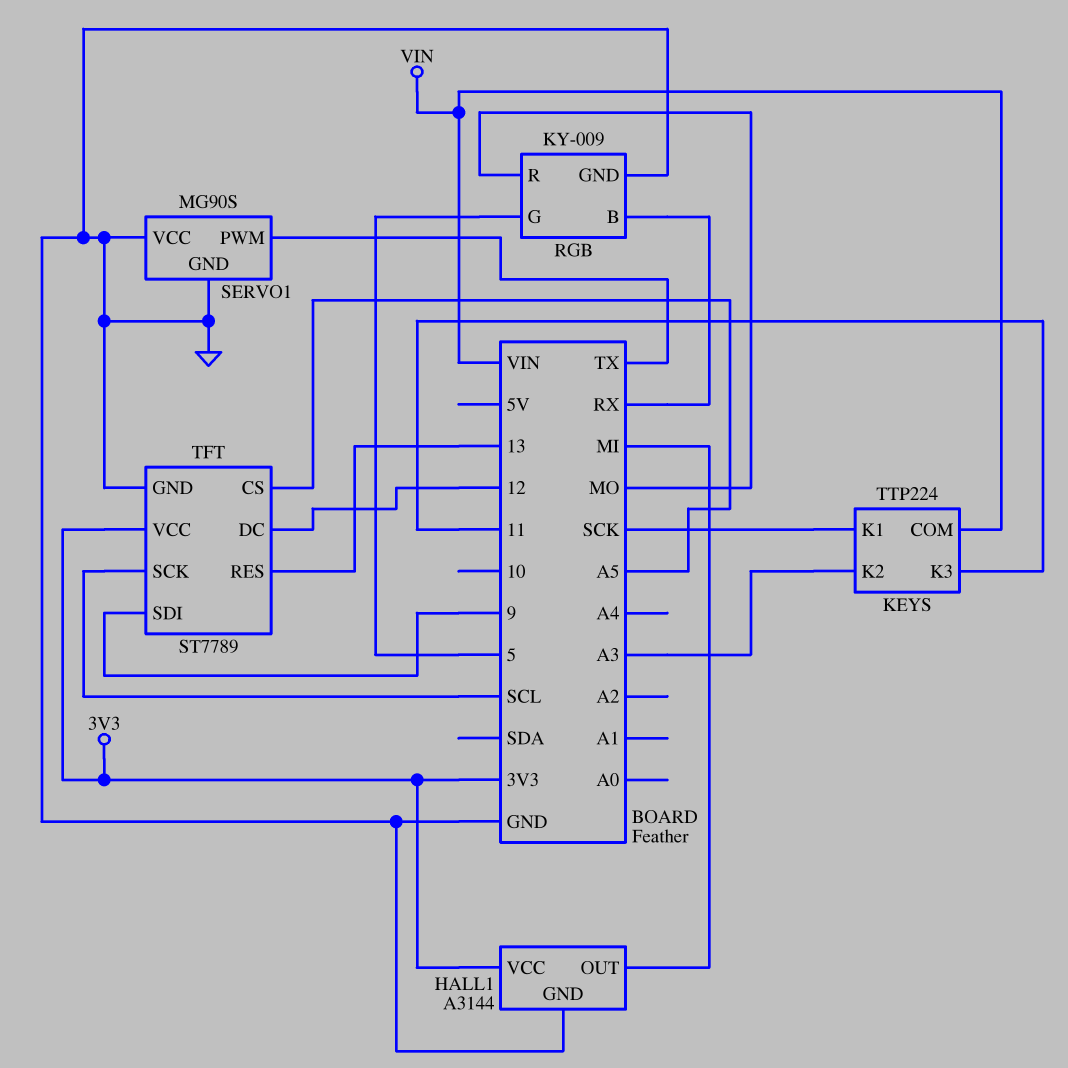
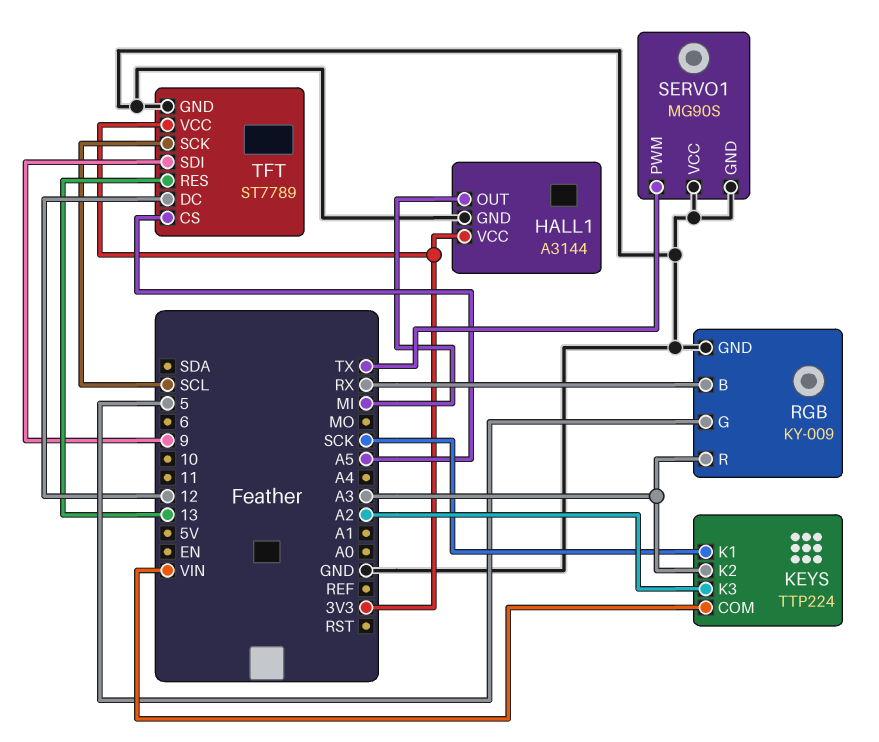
KEYS pin K3: 11 -> A2
RGB pin R: MO -> A3

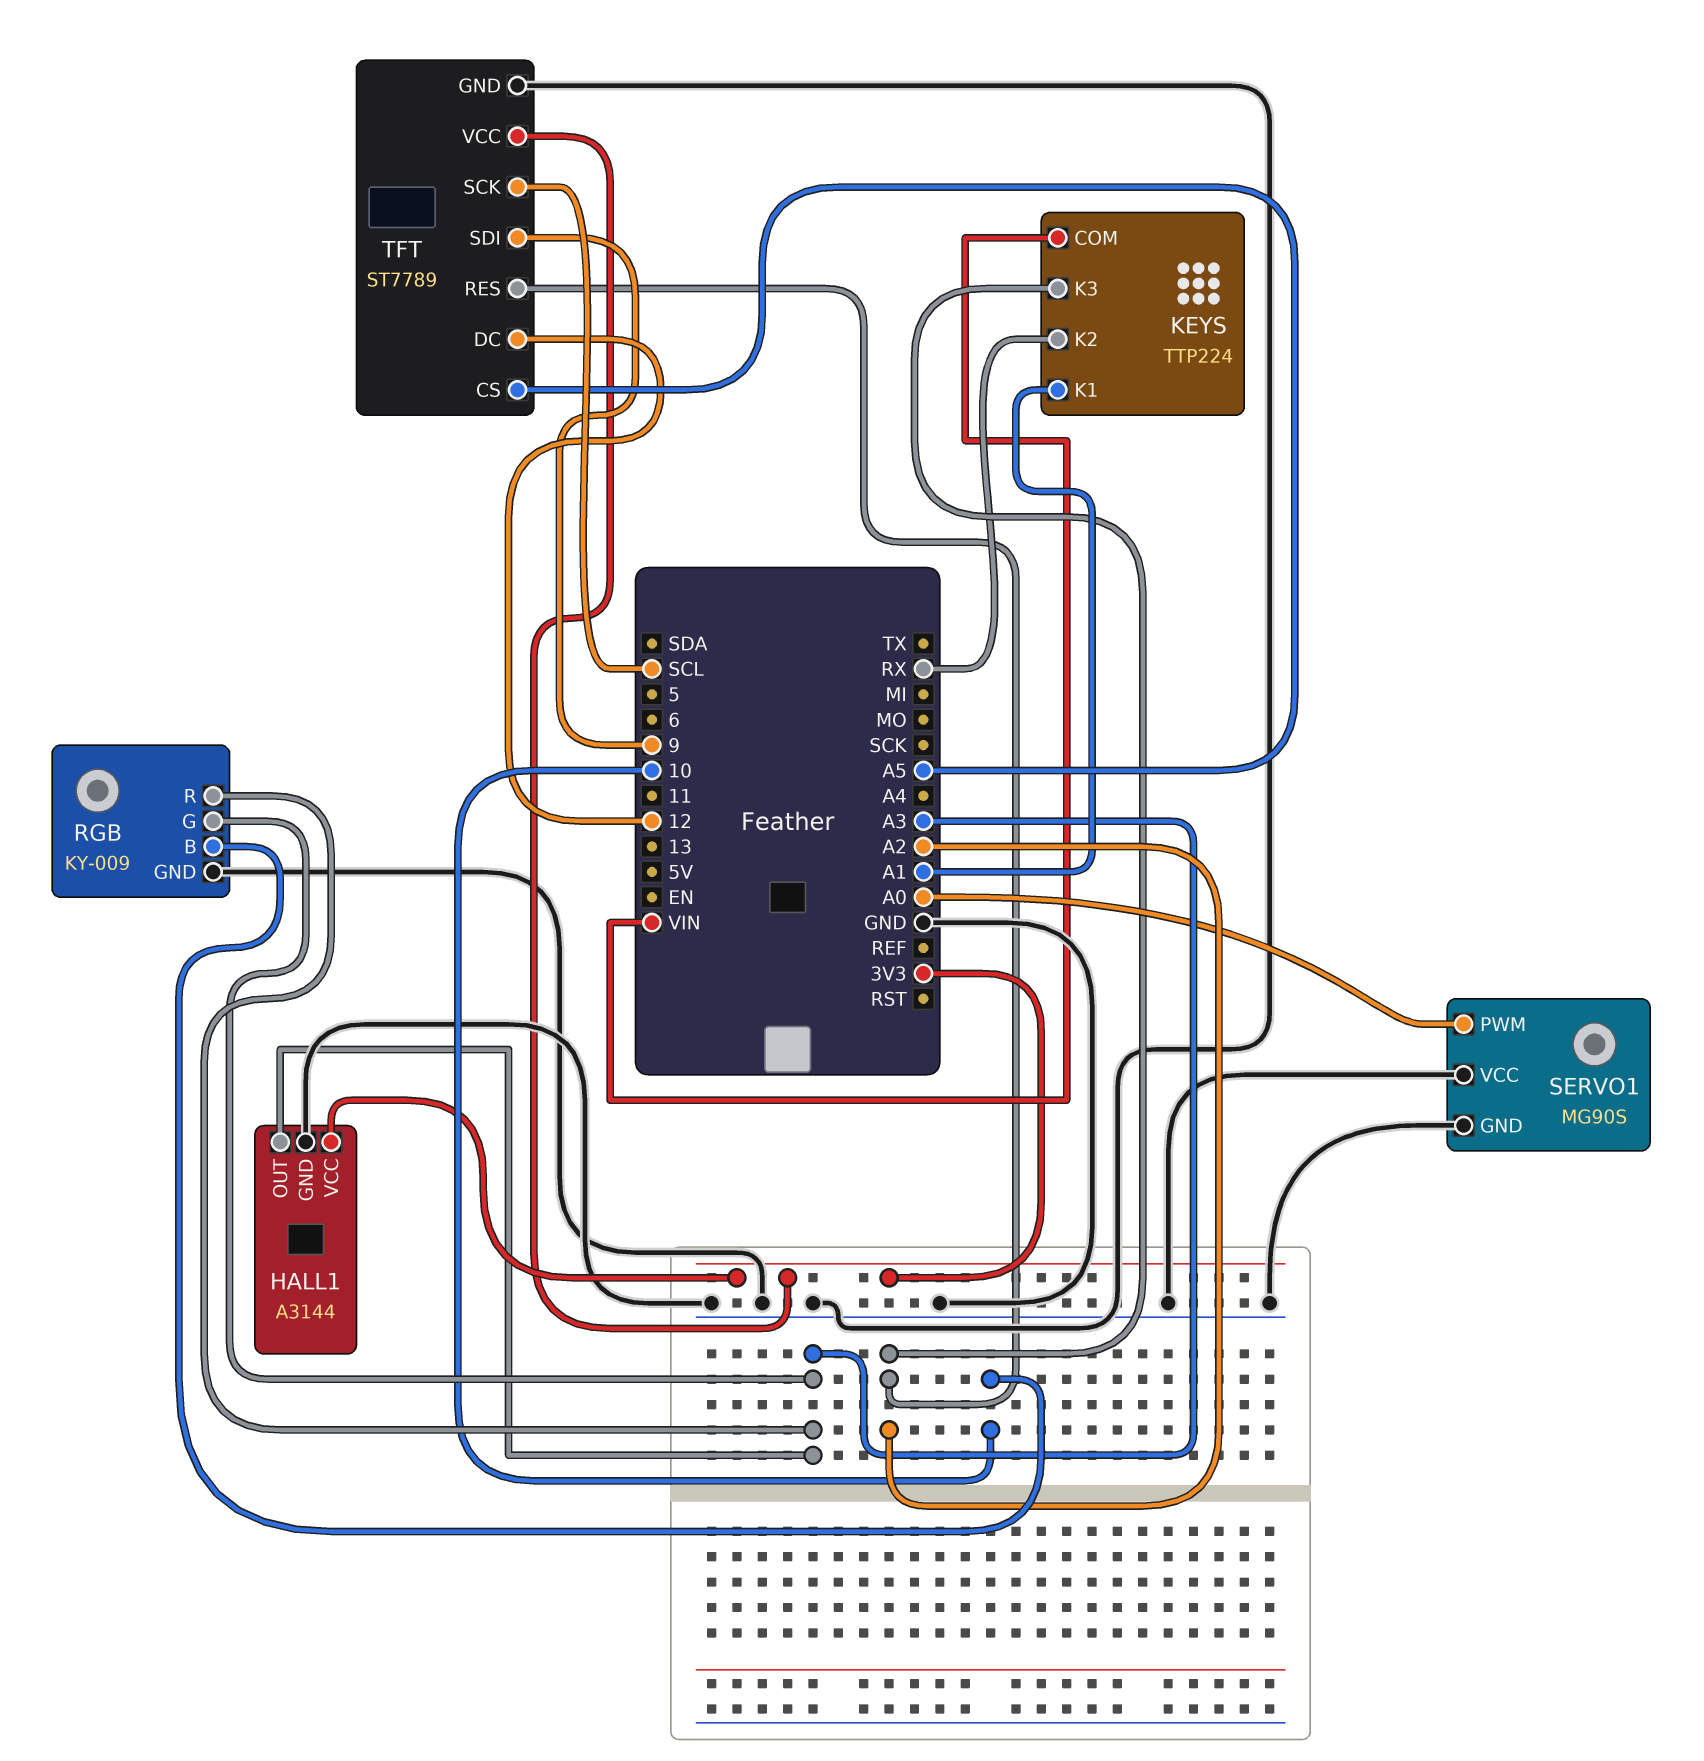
HALL1 pin OUT: MI -> A3
KEYS pin K1: SCK -> A1
KEYS pin K2: A3 -> RX
RGB pin B: RX -> 10
RGB pin G: 5 -> A3
SERVO1 pin PWM: TX -> A0
TFT pin RES: 13 -> A2

